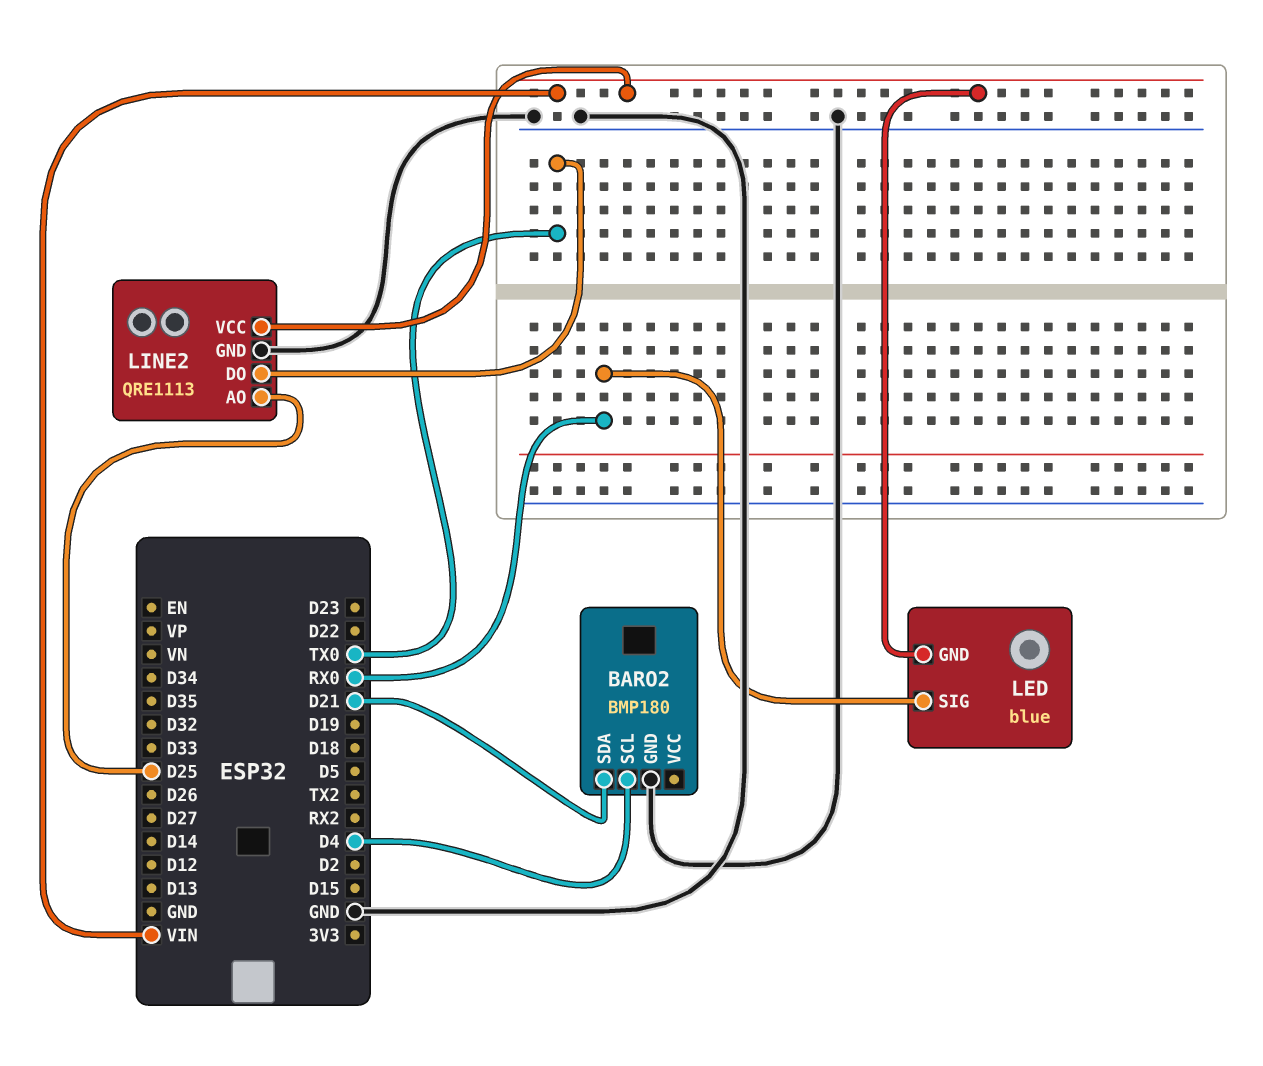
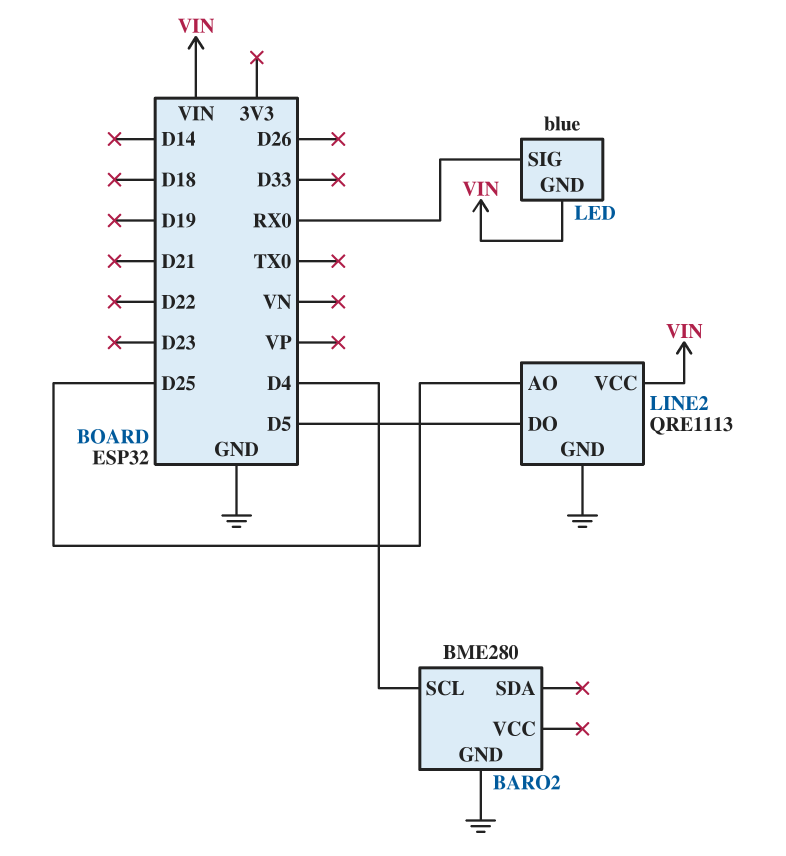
BARO2: BMP180 -> BME280
BARO2 pin SDA: D21 -> none
LINE2 pin DO: TX0 -> D5

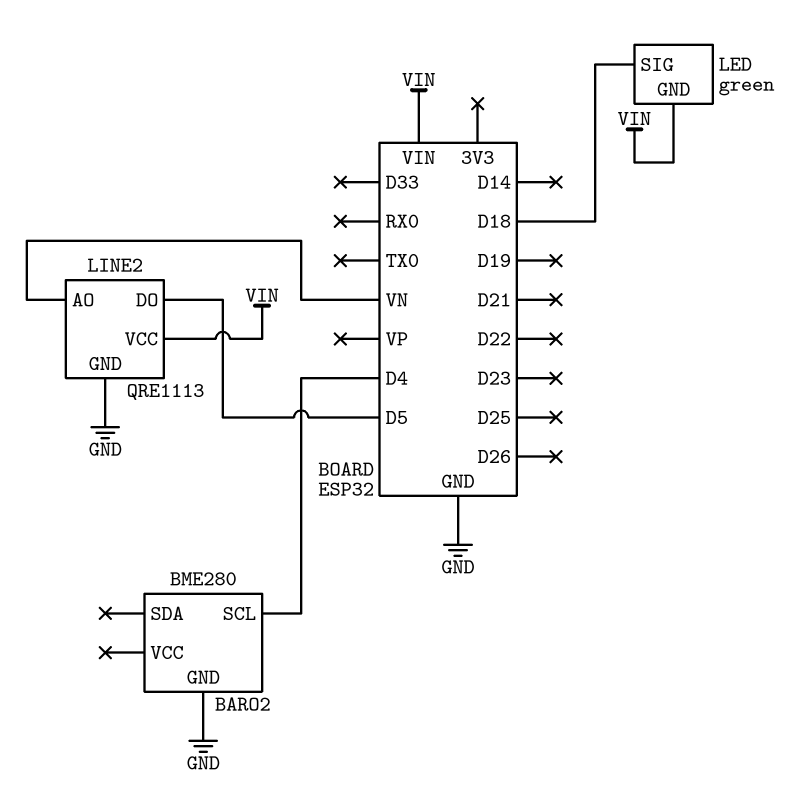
LED: blue -> green
LED pin SIG: RX0 -> D18
LINE2 pin AO: D25 -> VN

